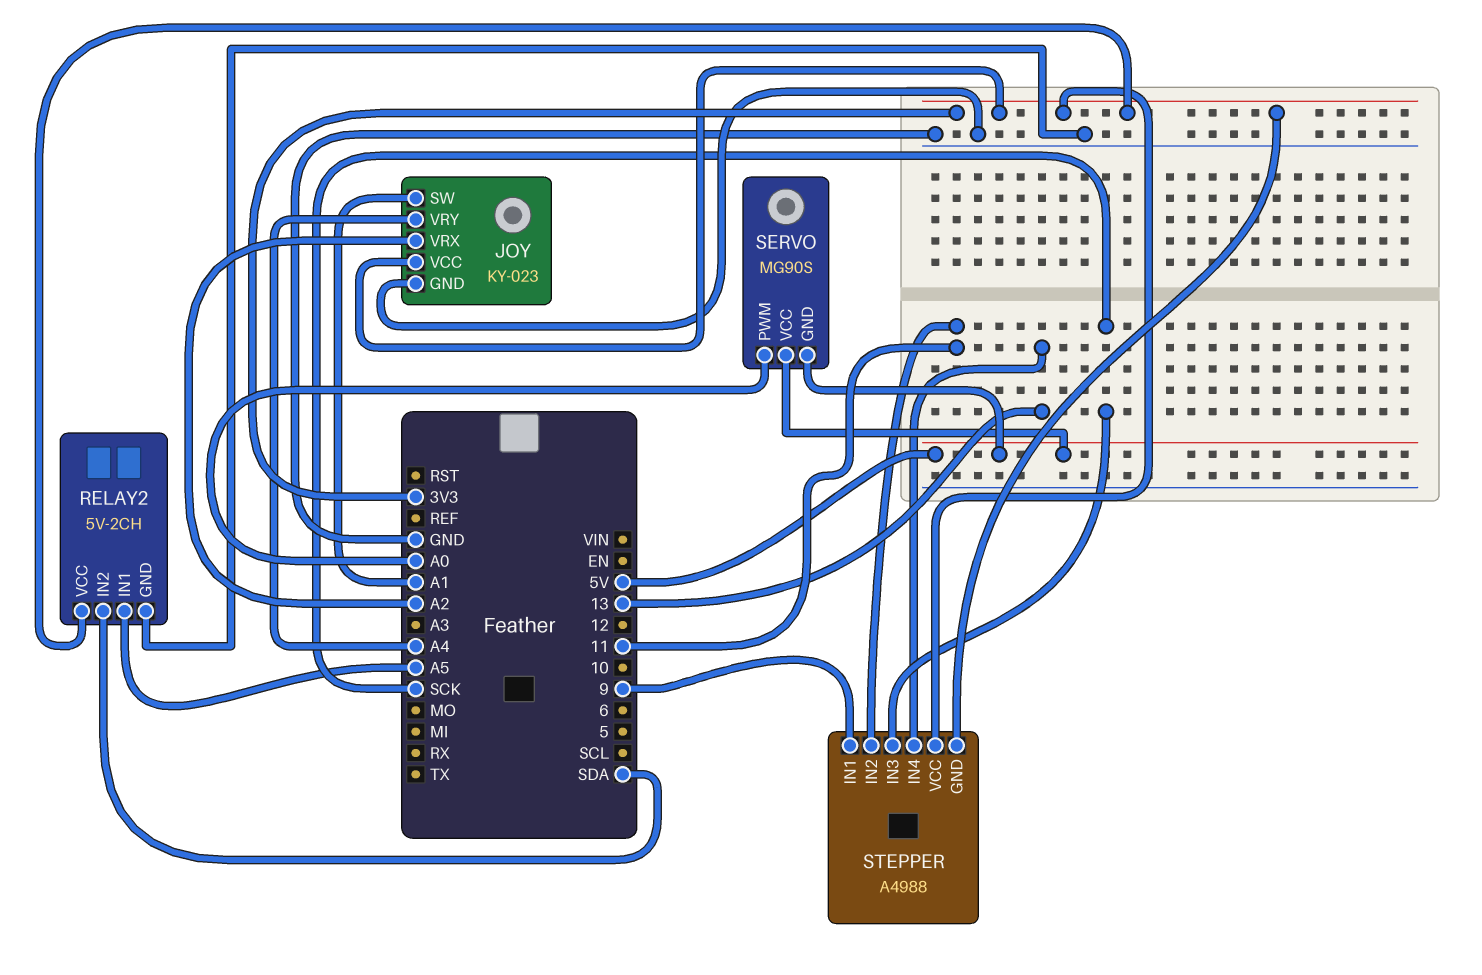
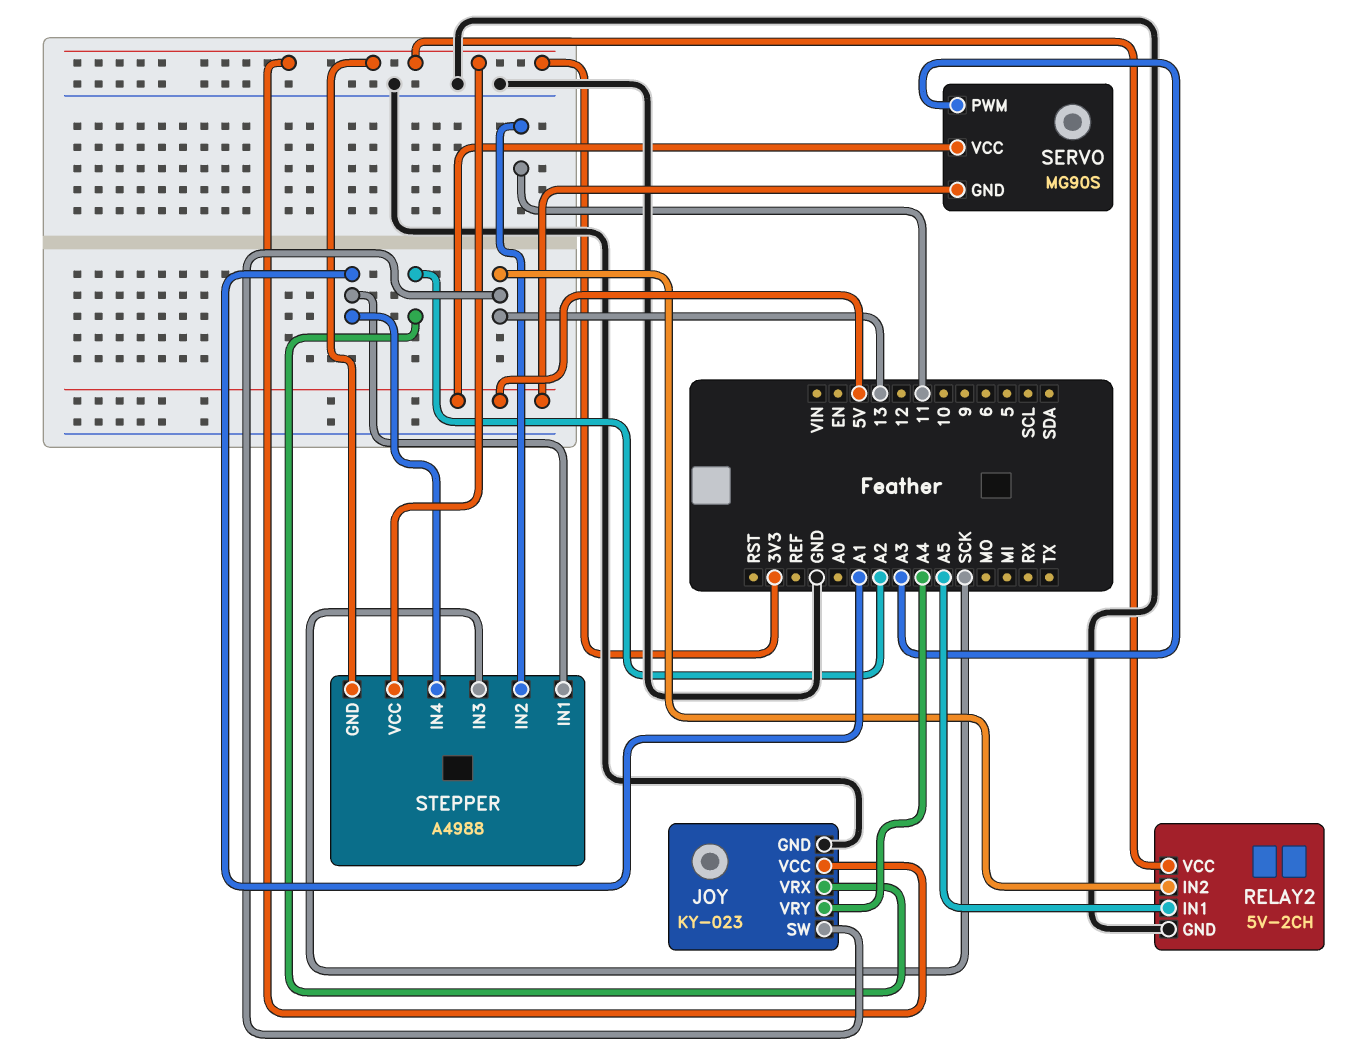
JOY pin SW: A1 -> 13
RELAY2 pin IN2: SDA -> 13
SERVO pin PWM: A0 -> A3
STEPPER pin IN1: 9 -> A1
STEPPER pin IN4: 13 -> A1

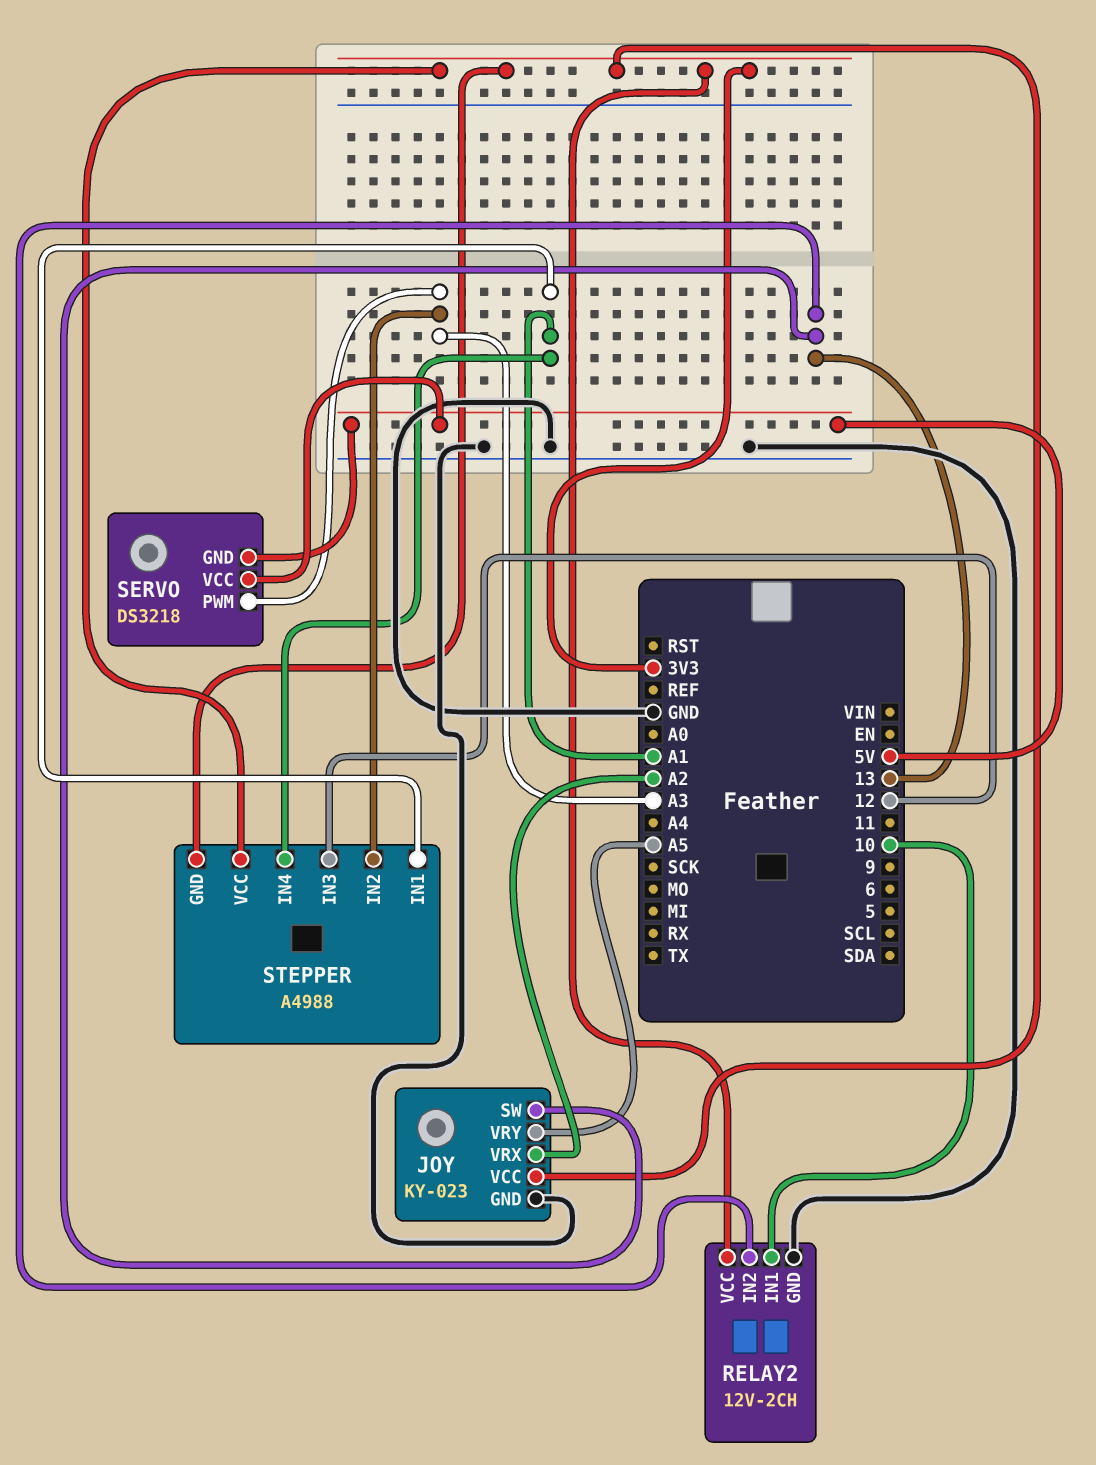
JOY pin VRY: A4 -> A5
RELAY2: 5V-2CH -> 12V-2CH
RELAY2 pin IN1: A5 -> 10
SERVO: MG90S -> DS3218
STEPPER pin IN2: 11 -> A3
STEPPER pin IN3: SCK -> 12

